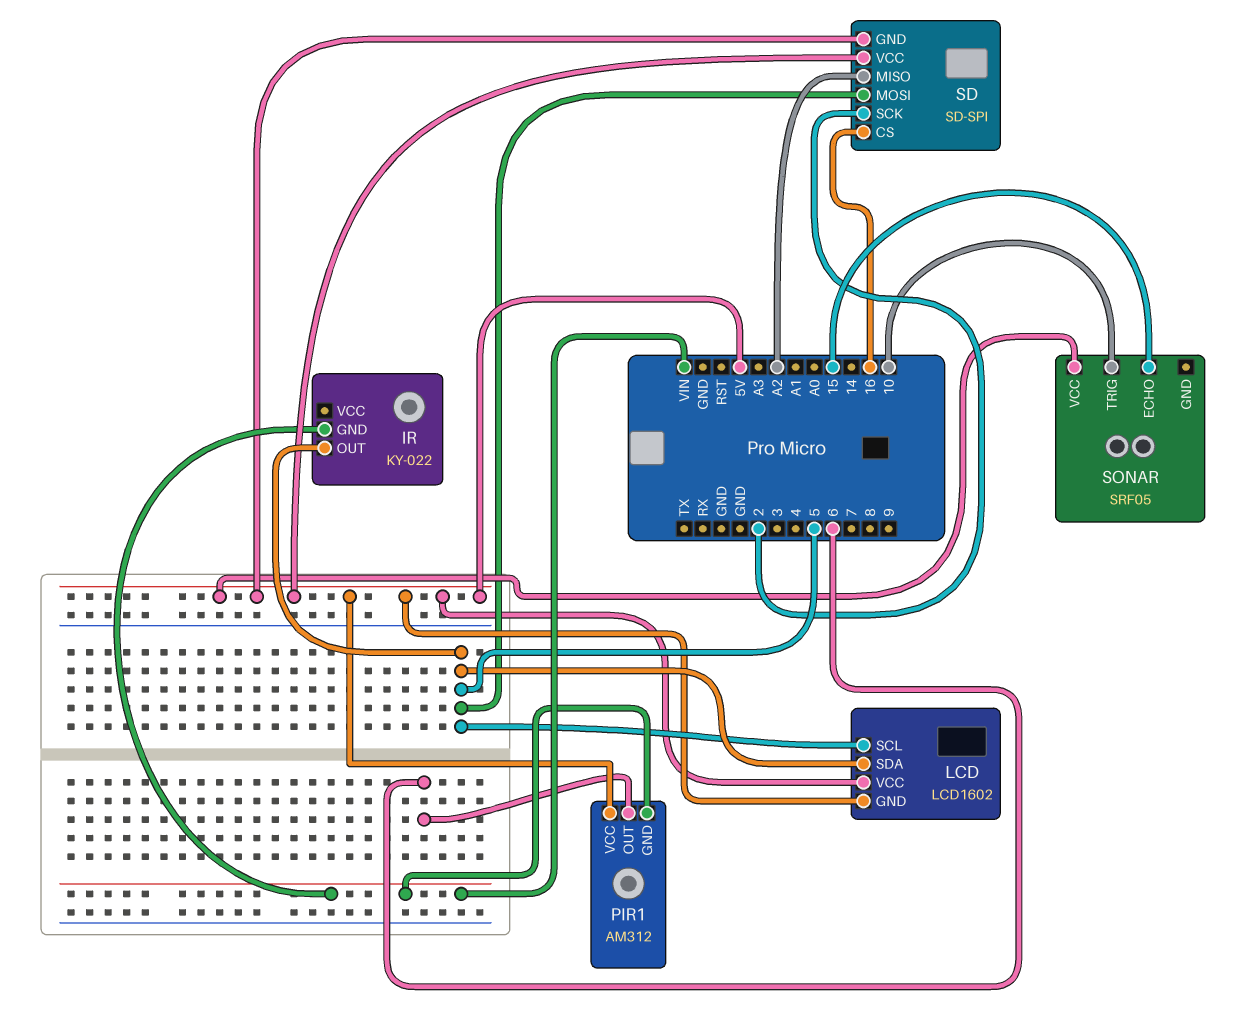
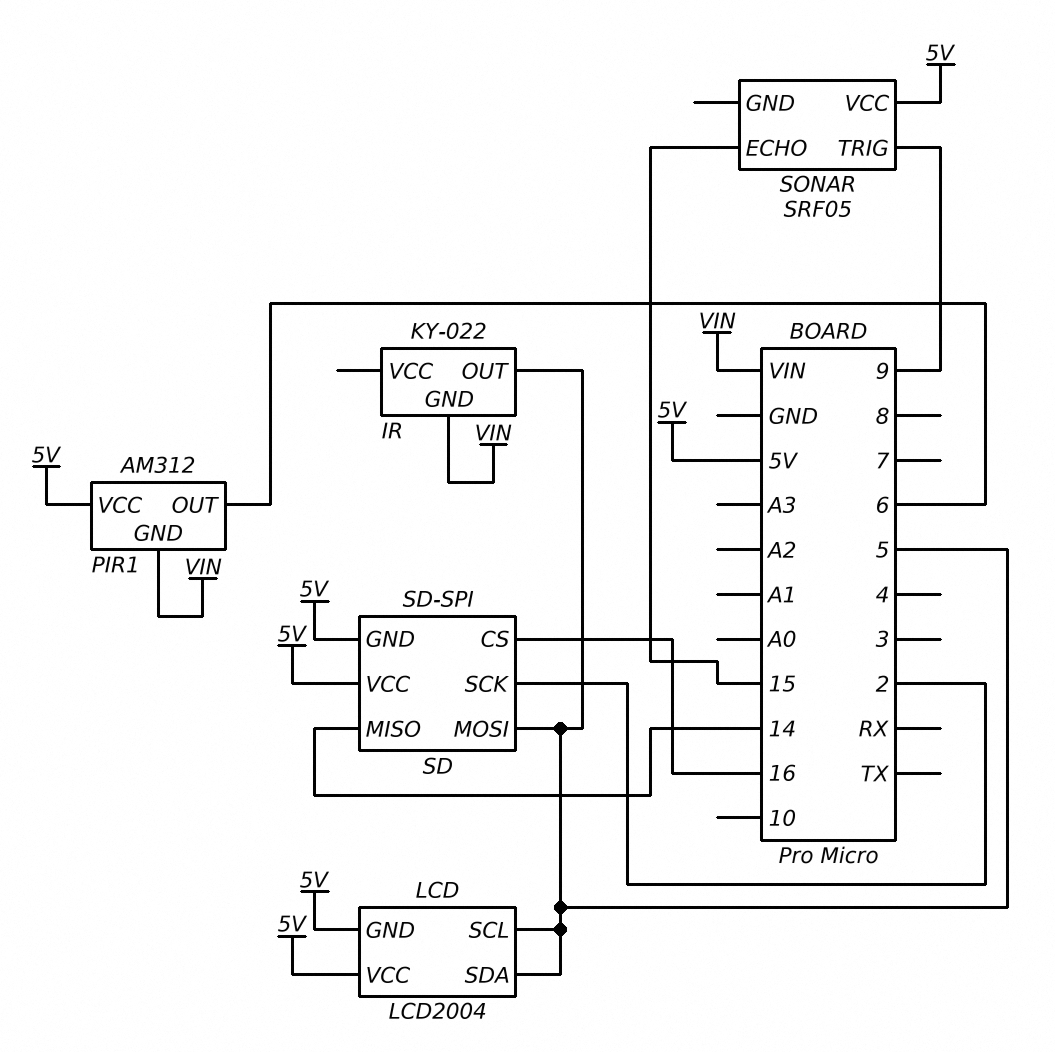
LCD: LCD1602 -> LCD2004
SD pin MISO: A2 -> 14
SONAR pin TRIG: 10 -> 9

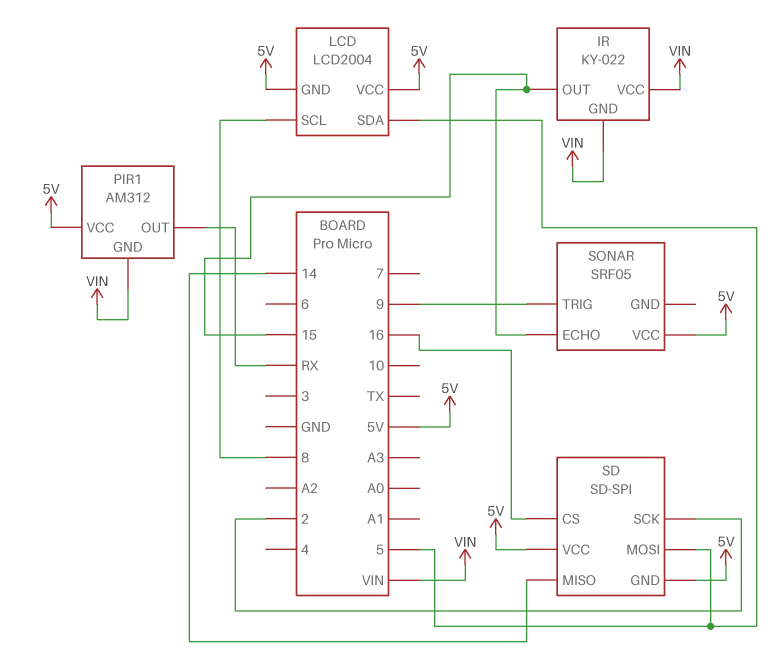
IR pin OUT: 5 -> 15
IR pin VCC: none -> VIN
LCD pin SCL: 5 -> 8
PIR1 pin OUT: 6 -> RX

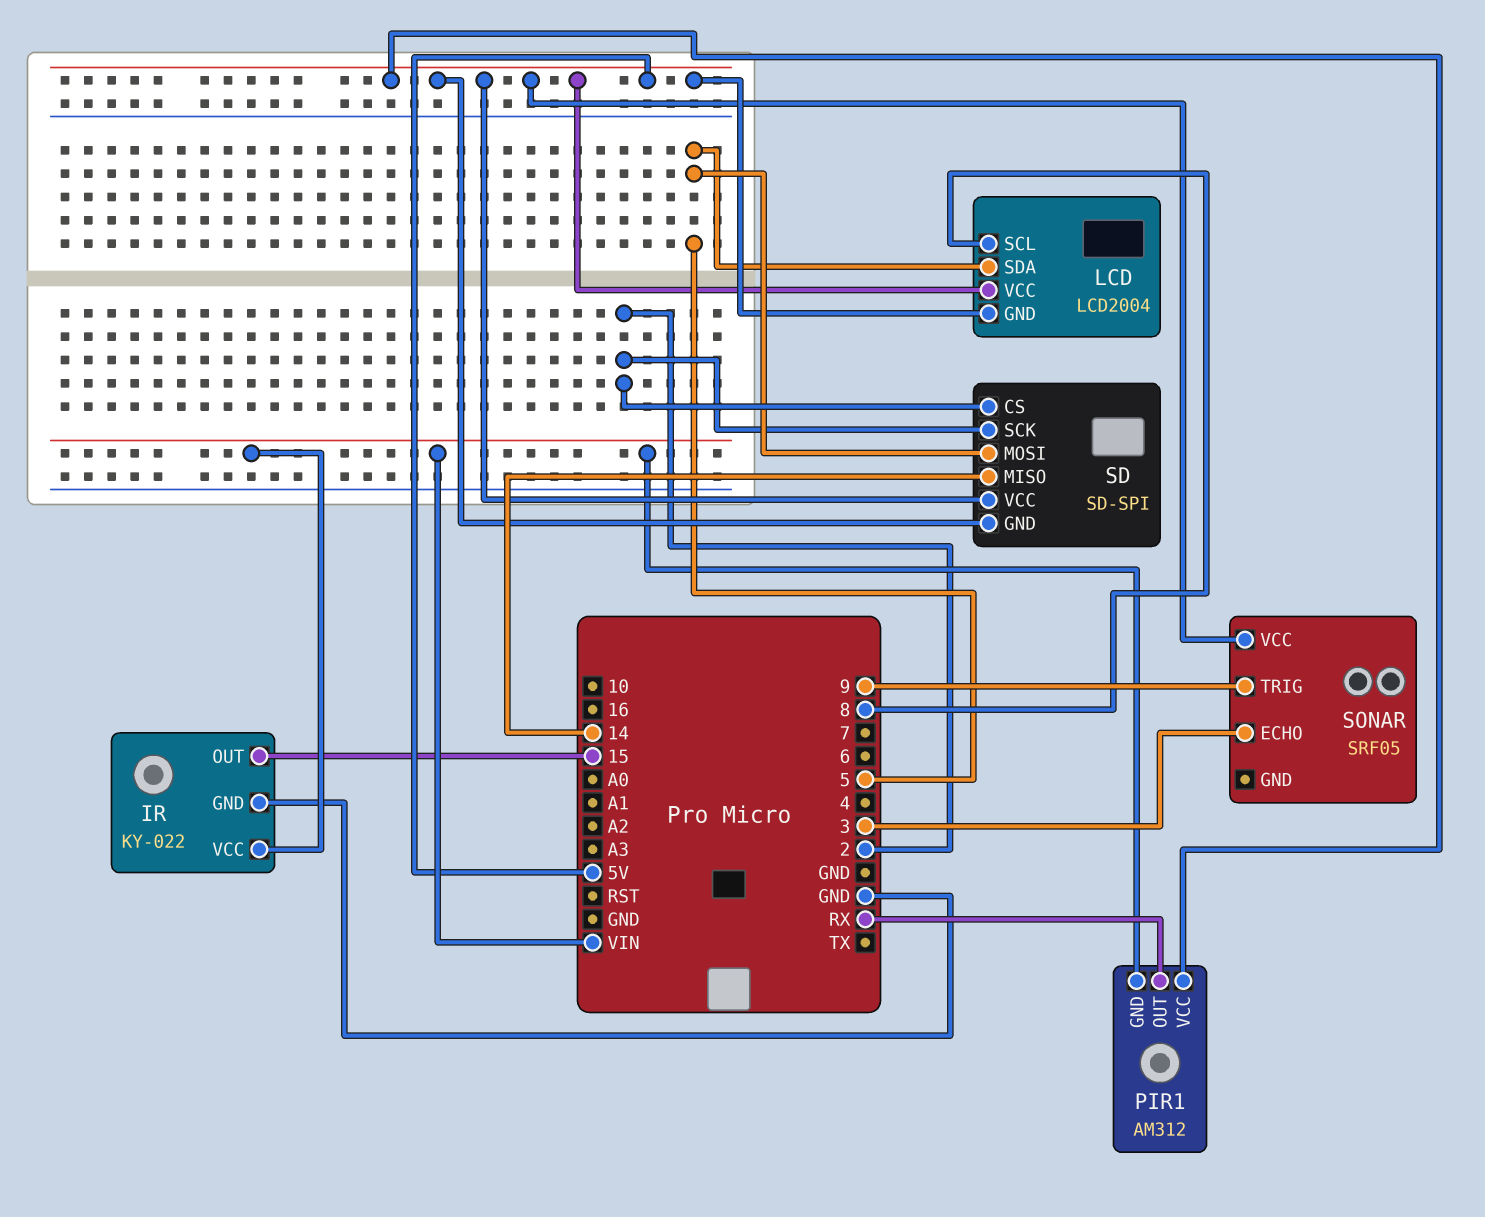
IR pin GND: VIN -> GND
SD pin CS: 16 -> 2
SONAR pin ECHO: 15 -> 3

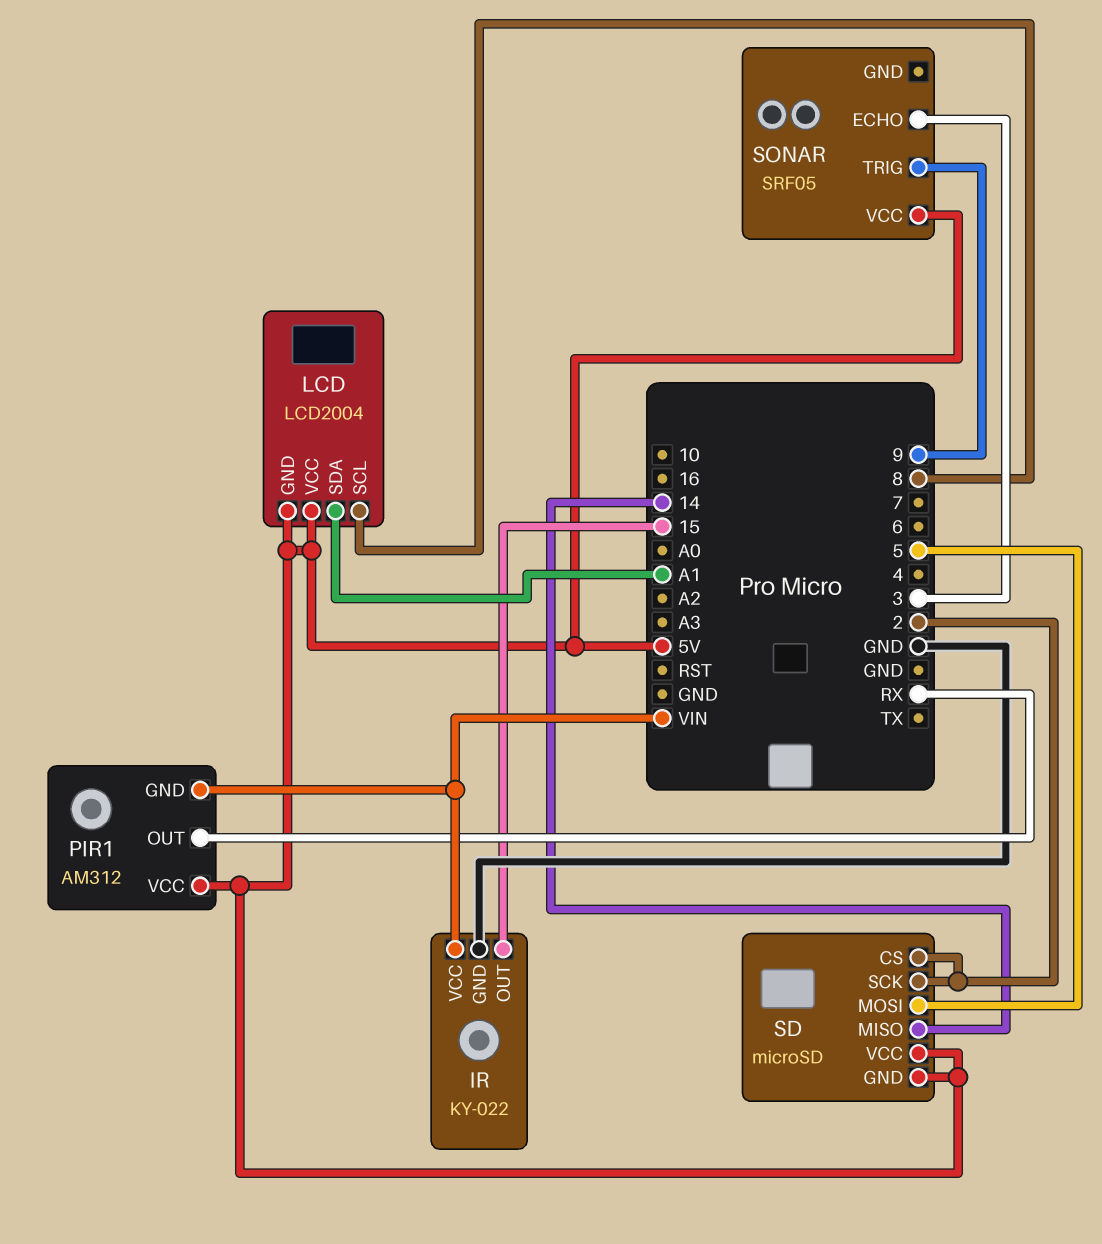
LCD pin SDA: 5 -> A1
SD: SD-SPI -> microSD

